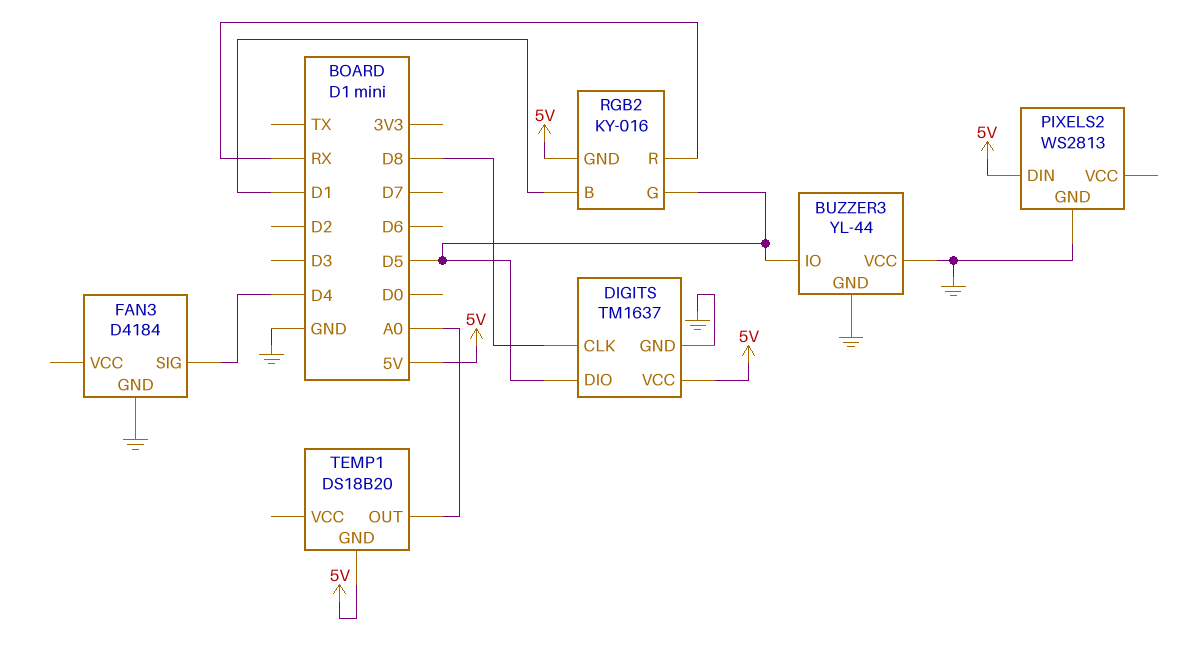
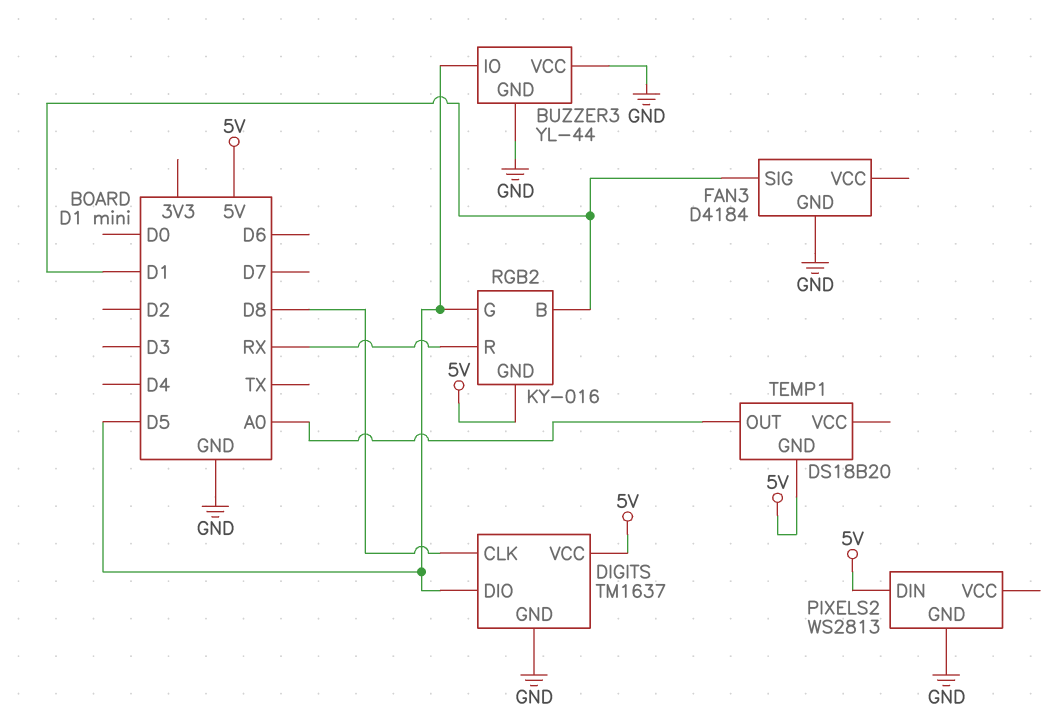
FAN3 pin SIG: D4 -> D1

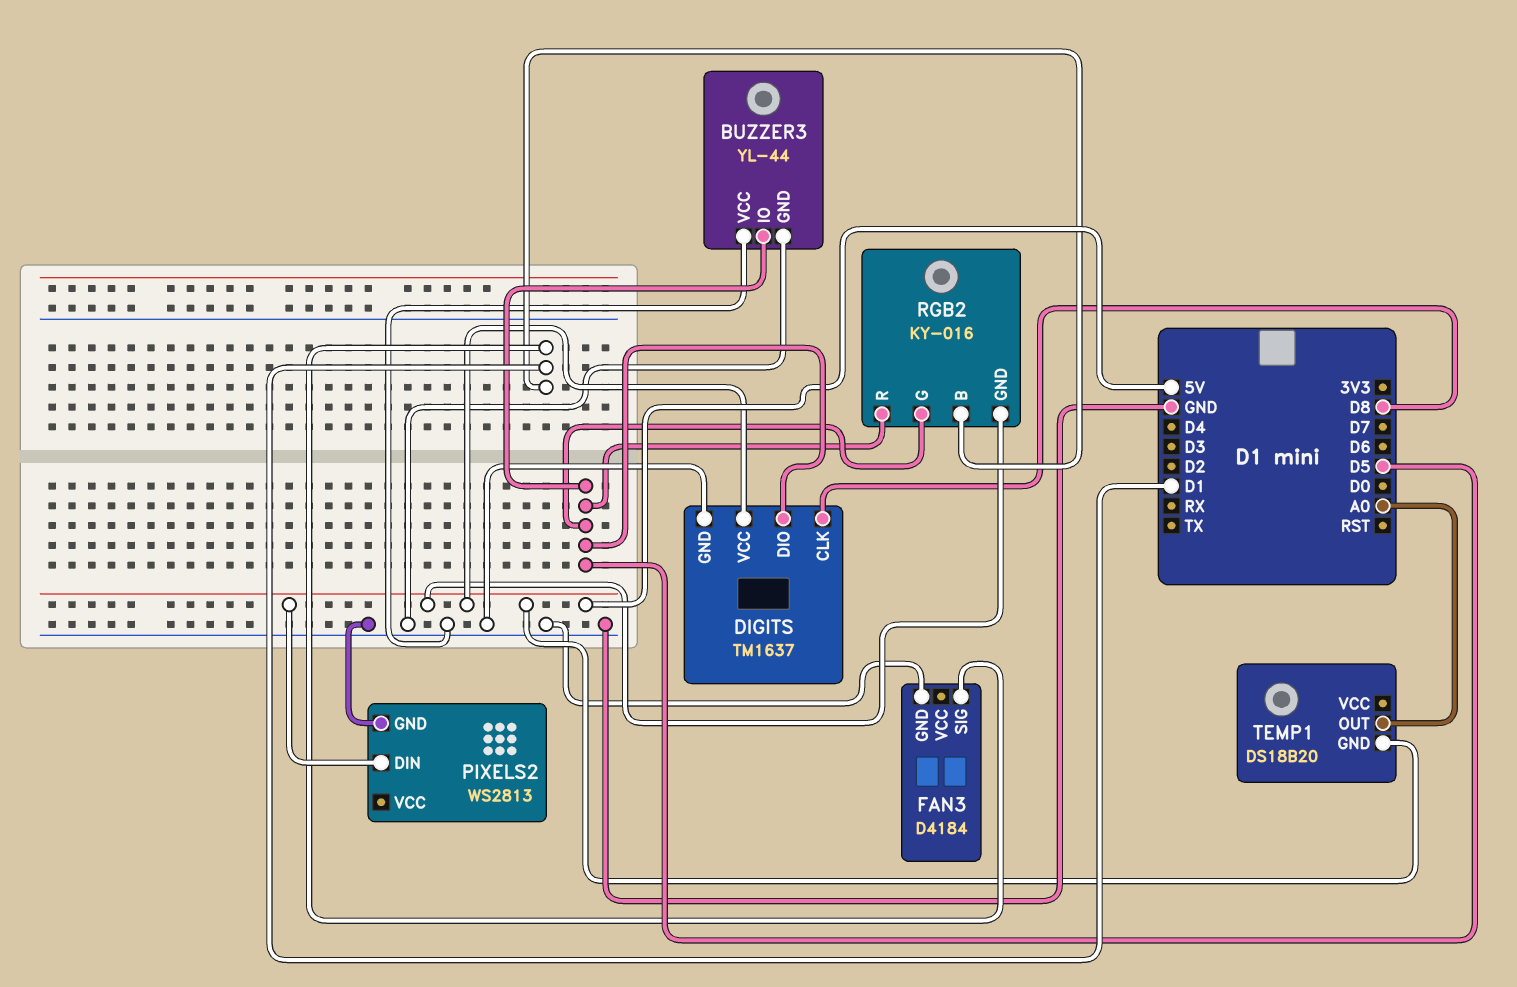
RGB2 pin R: RX -> D5

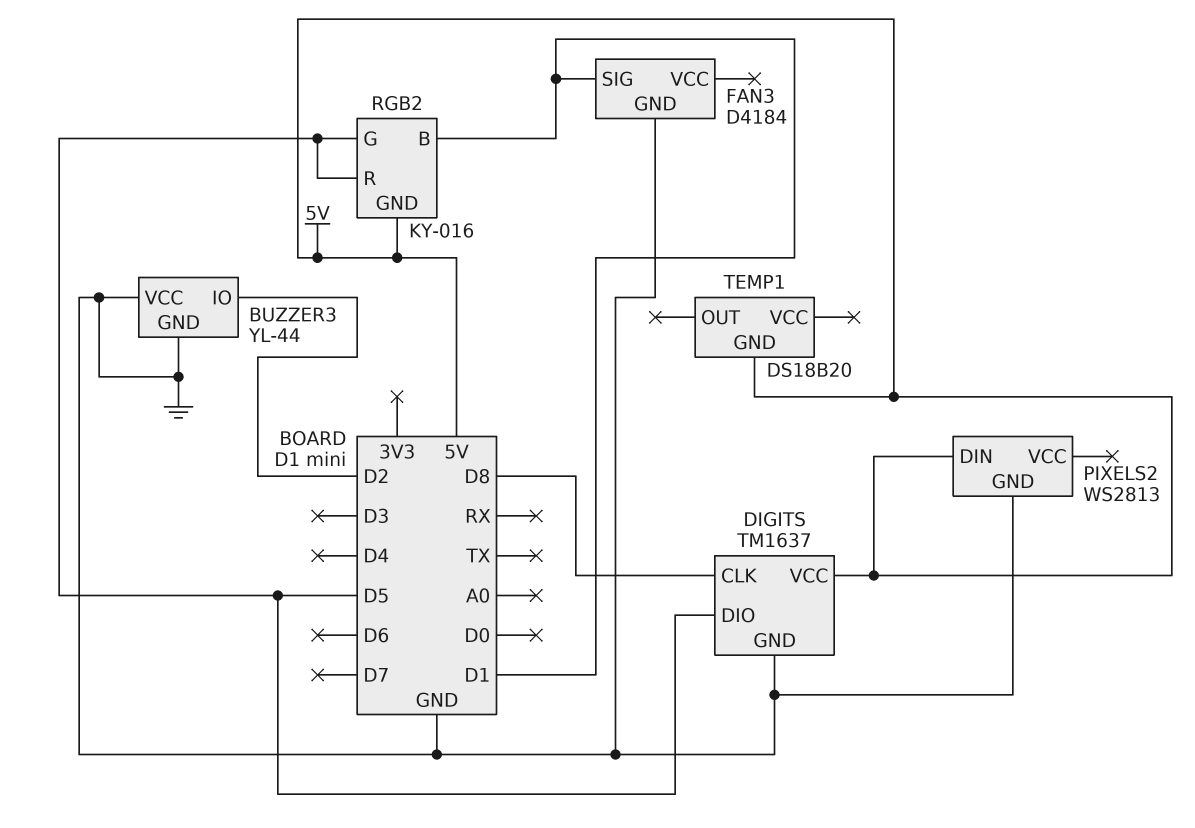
BUZZER3 pin IO: D5 -> D2
TEMP1 pin OUT: A0 -> none

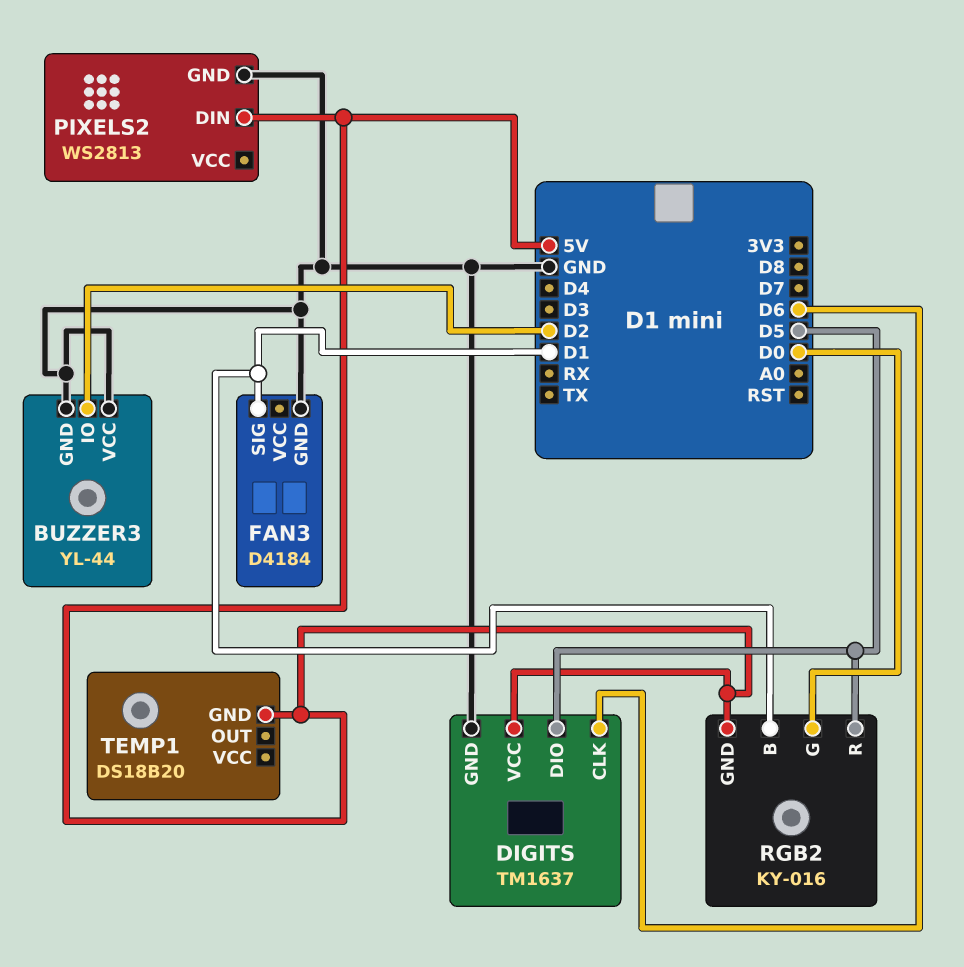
DIGITS pin CLK: D8 -> D6
RGB2 pin G: D5 -> D0

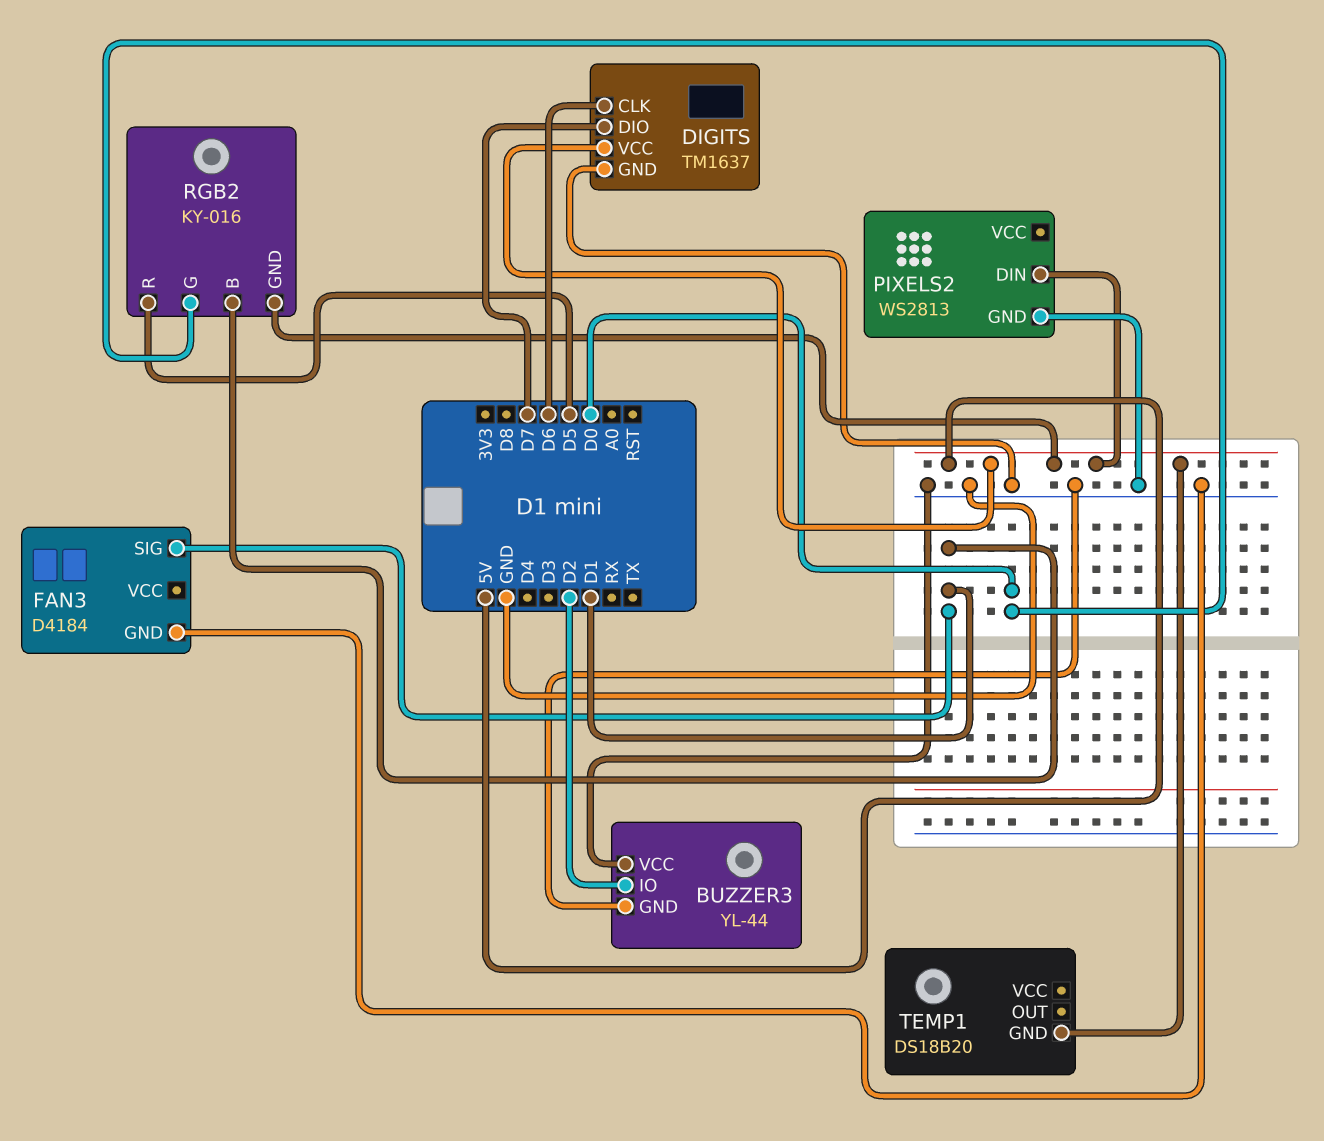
DIGITS pin DIO: D5 -> D7

